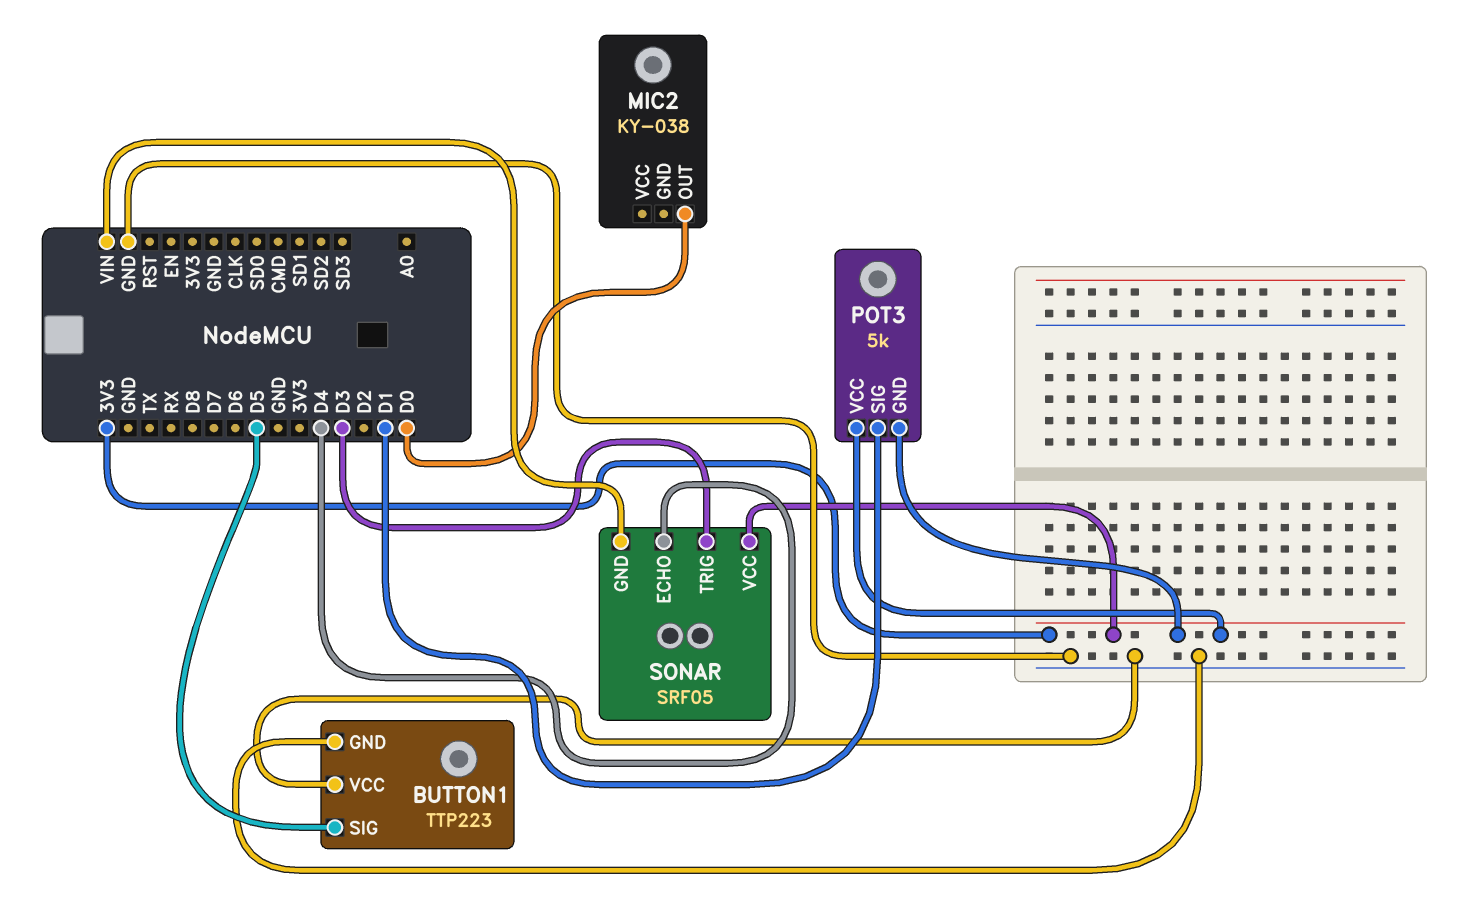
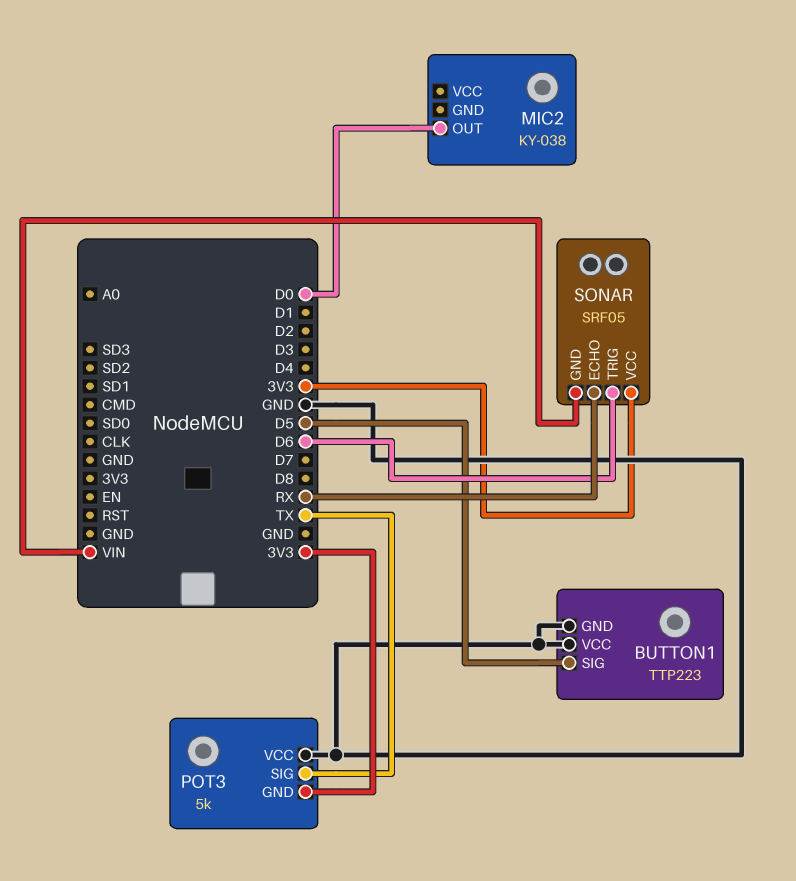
POT3 pin SIG: D1 -> TX
POT3 pin VCC: 3V3 -> GND
SONAR pin ECHO: D4 -> RX
SONAR pin TRIG: D3 -> D6

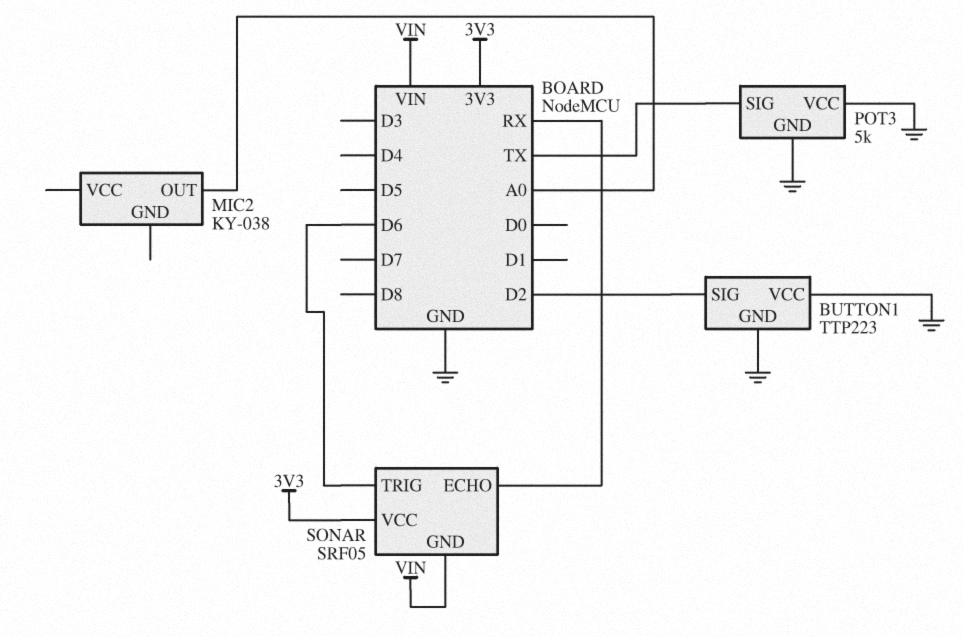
BUTTON1 pin SIG: D5 -> D2
MIC2 pin OUT: D0 -> A0
POT3 pin GND: 3V3 -> GND

